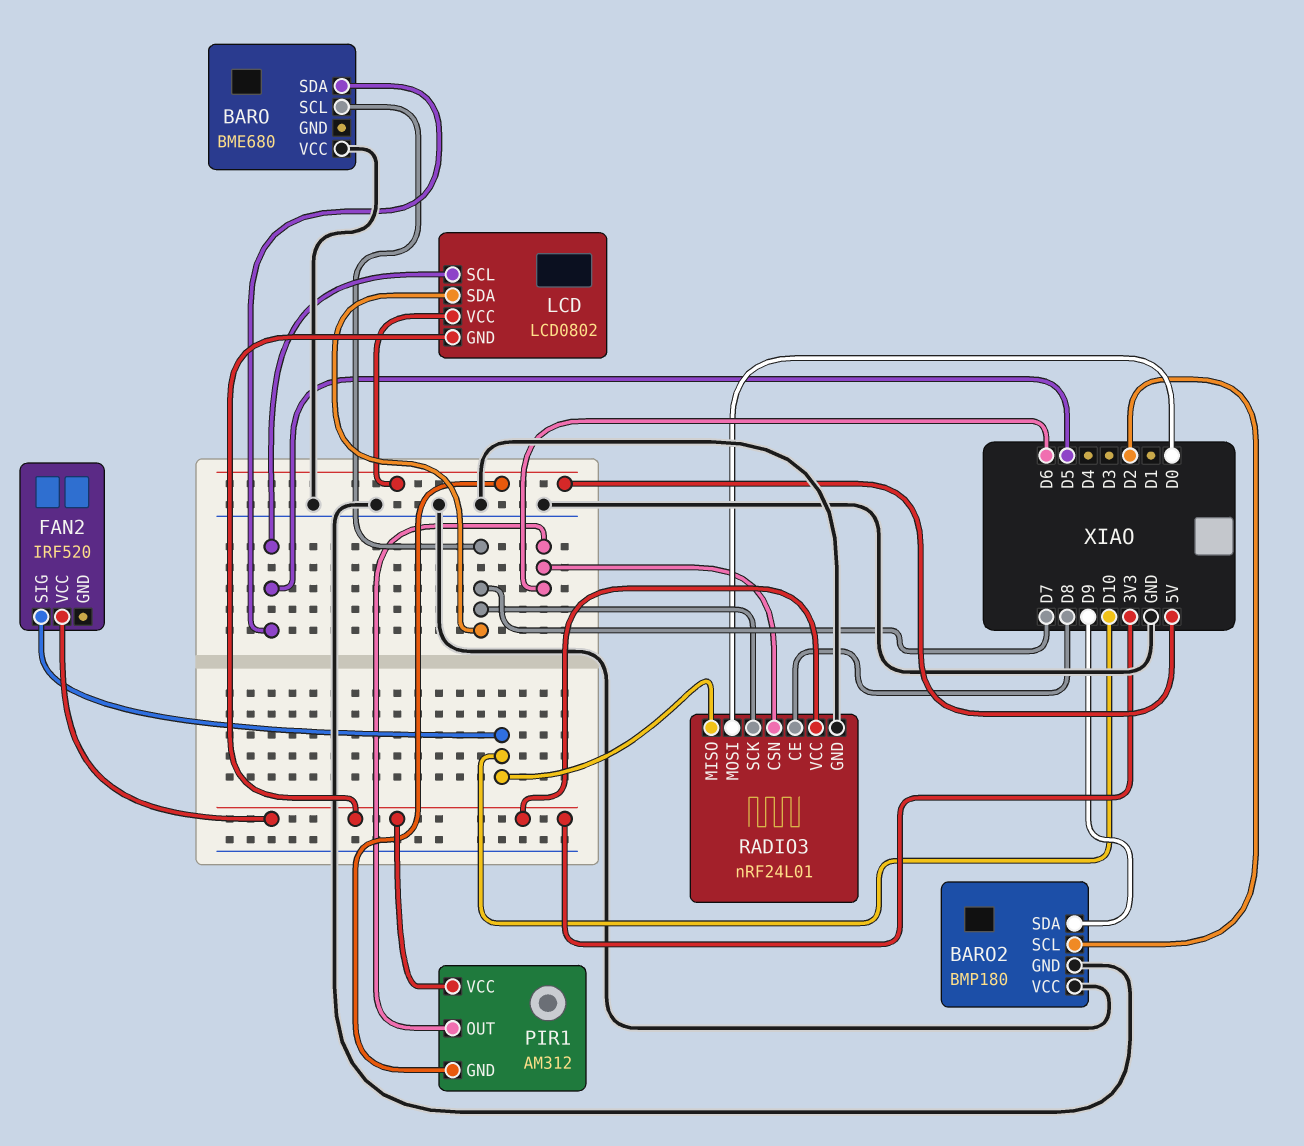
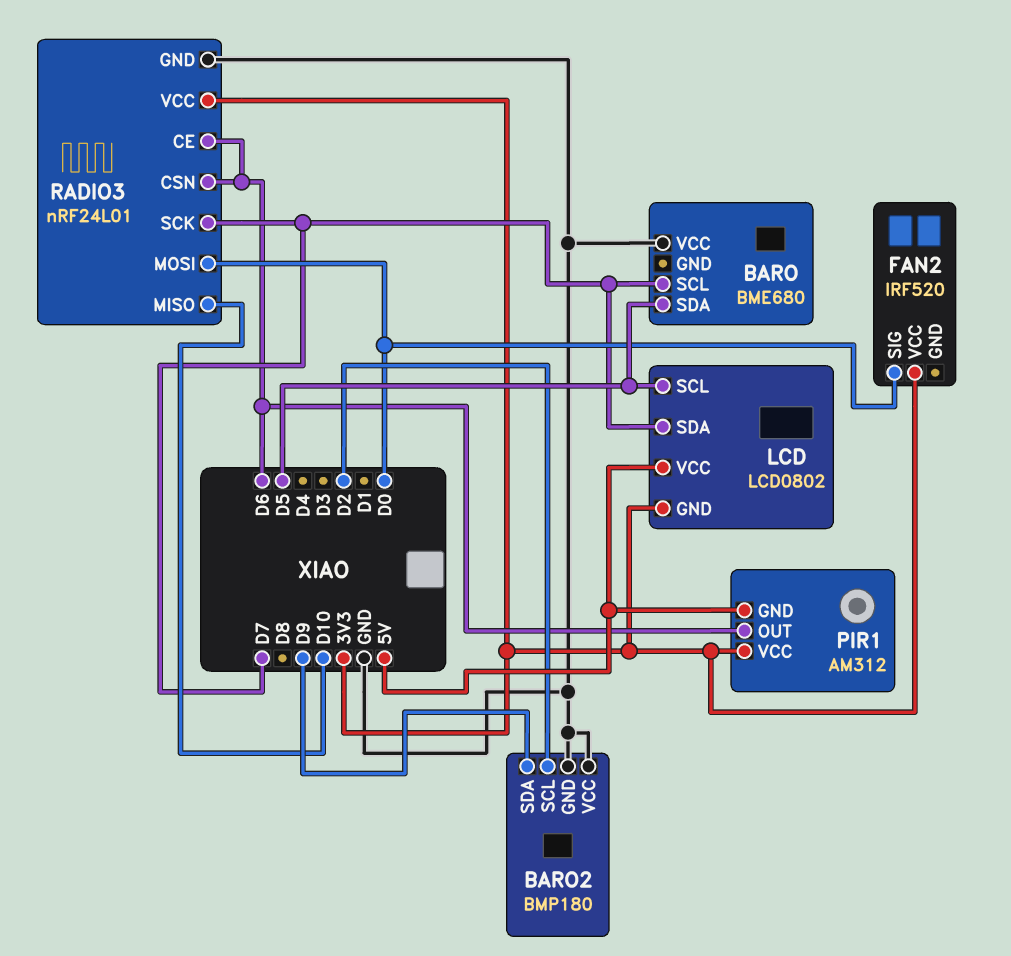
FAN2 pin SIG: D10 -> D0
RADIO3 pin CE: D8 -> D6

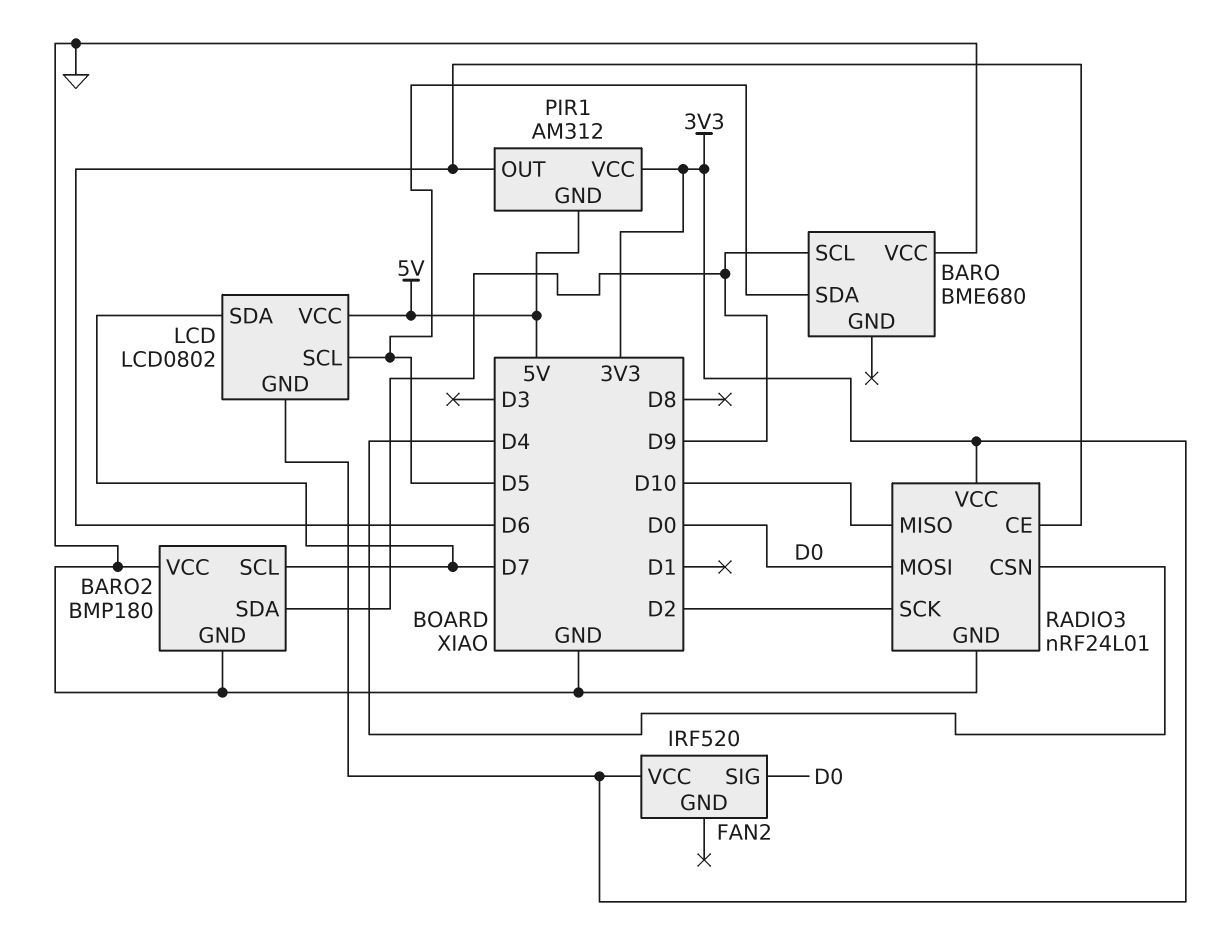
BARO pin SCL: D7 -> D9
BARO2 pin SCL: D2 -> D7
RADIO3 pin CSN: D6 -> D4
RADIO3 pin SCK: D7 -> D2

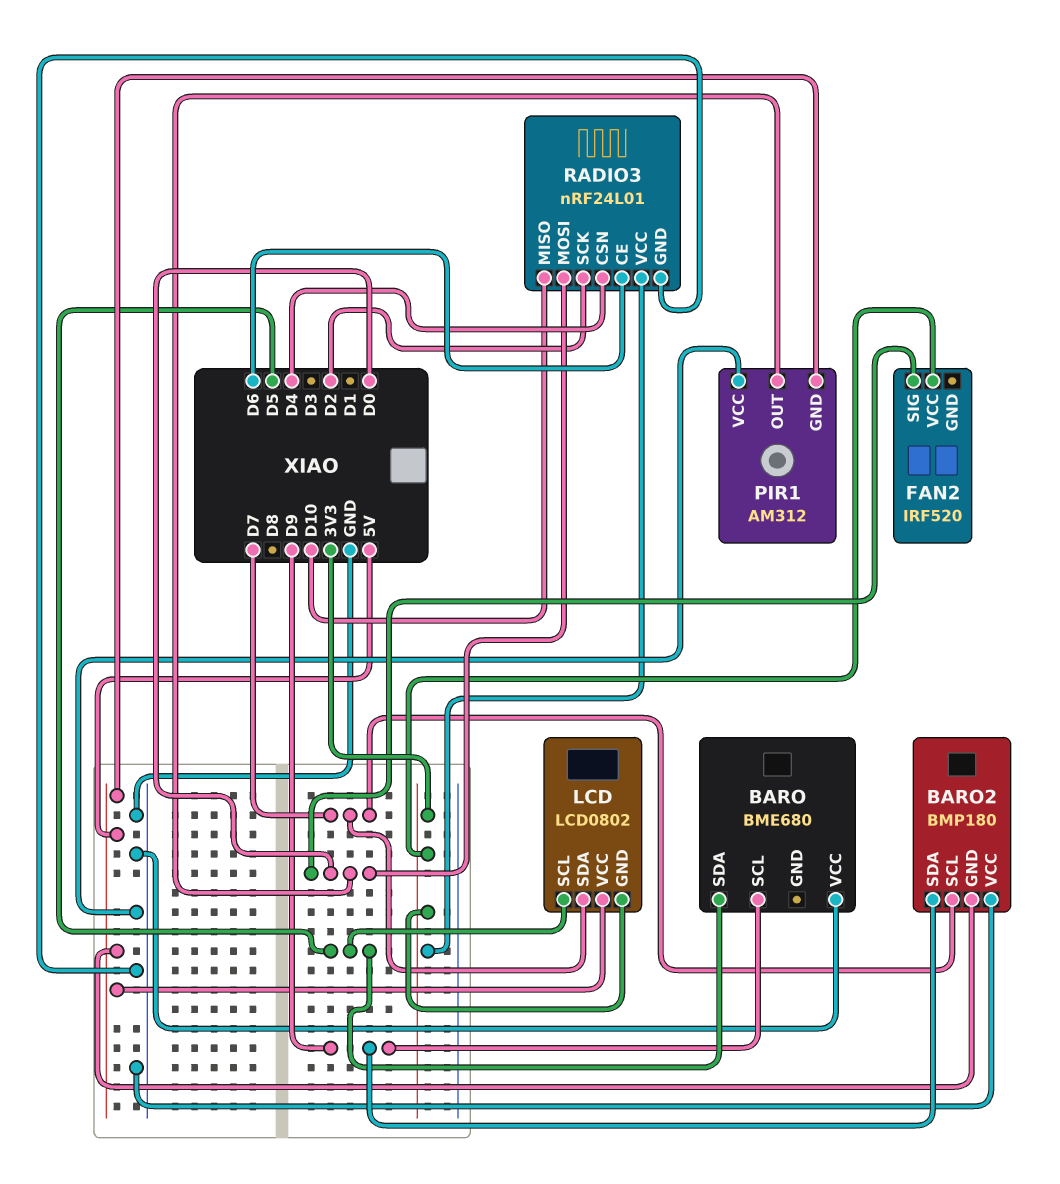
BARO2 pin GND: GND -> 5V
PIR1 pin OUT: D6 -> D0
PIR1 pin VCC: 3V3 -> GND

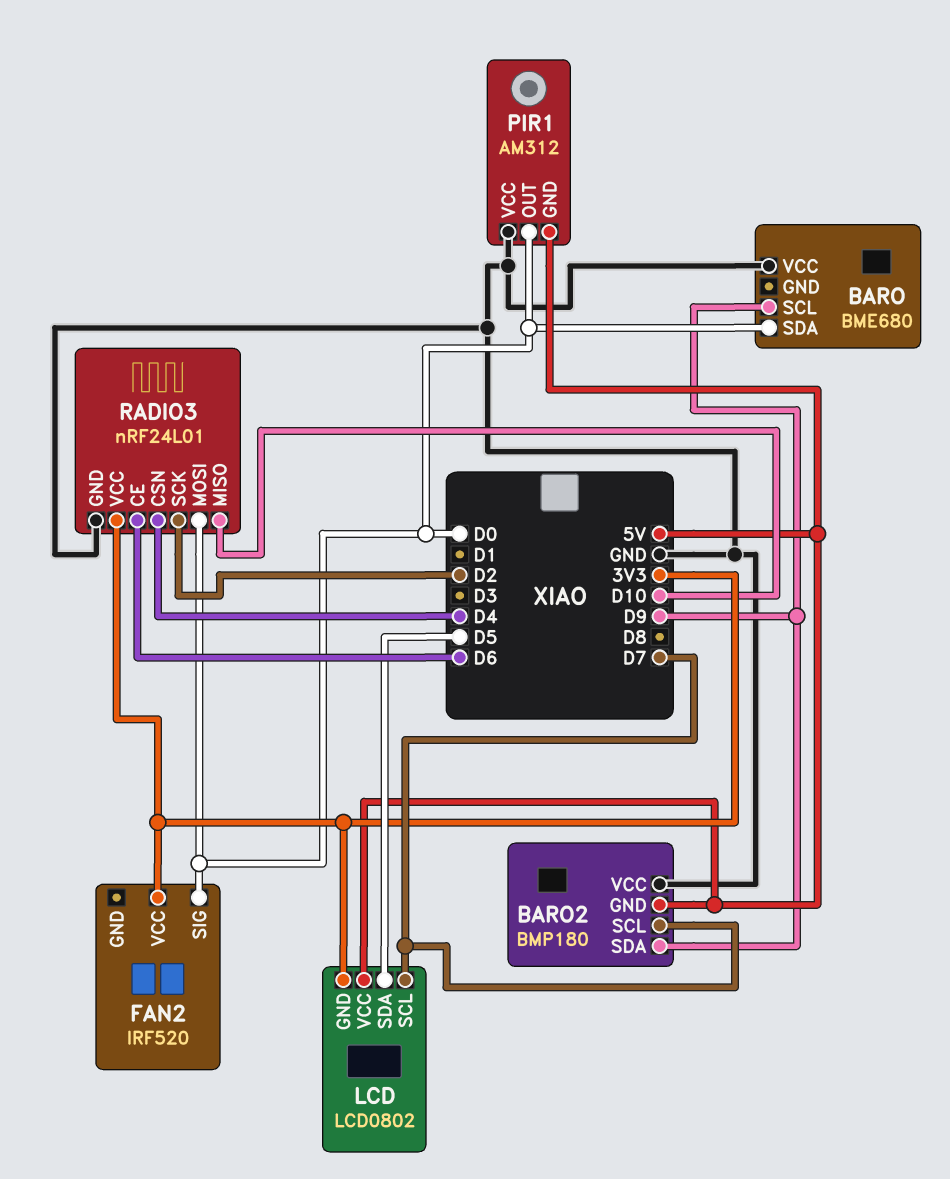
BARO pin SDA: D5 -> D0
LCD pin SCL: D5 -> D7
LCD pin SDA: D7 -> D5

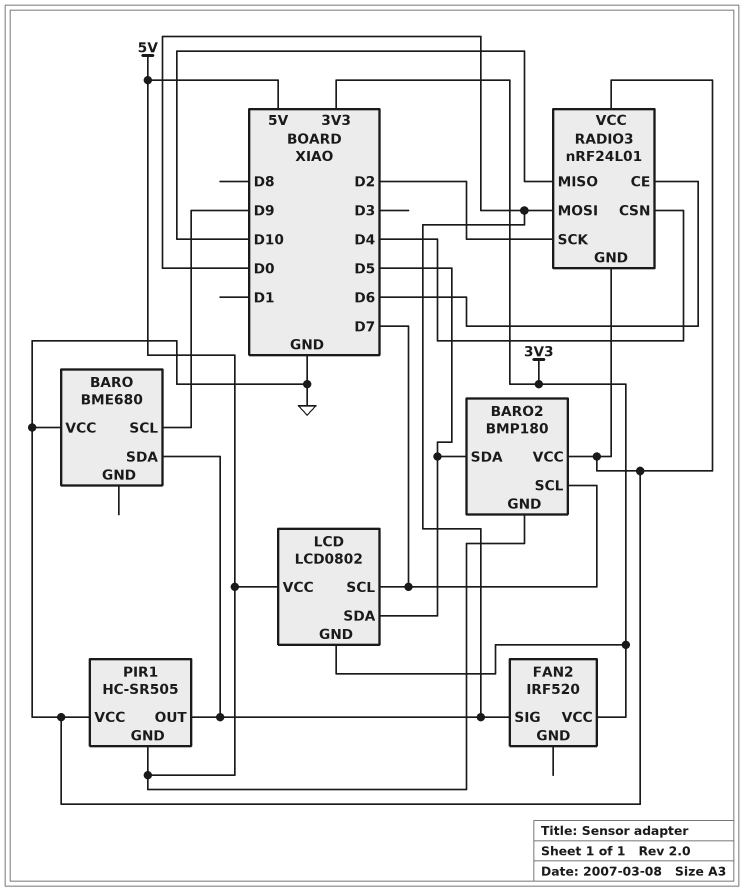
BARO2 pin SDA: D9 -> D5
PIR1: AM312 -> HC-SR505
RADIO3 pin VCC: 3V3 -> GND

